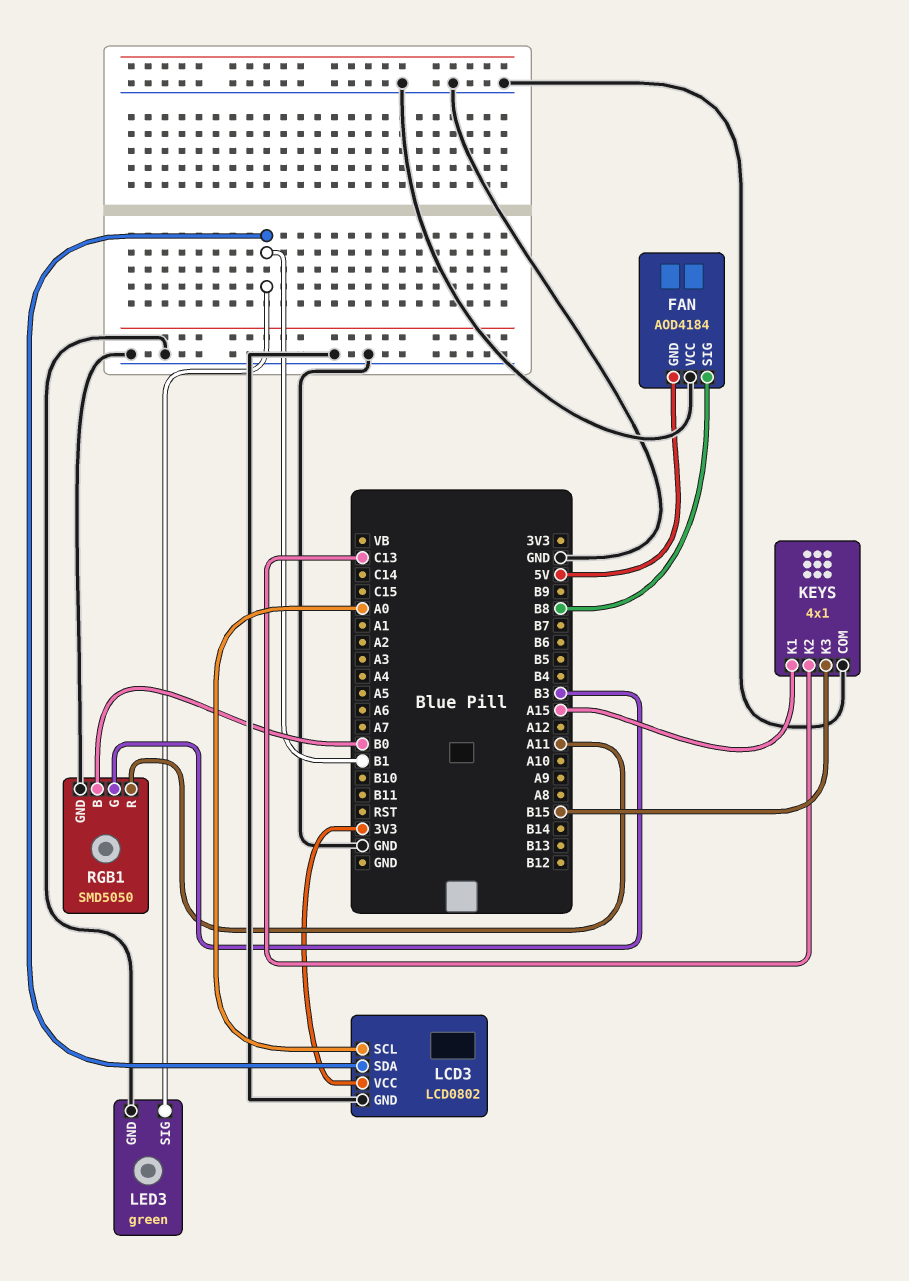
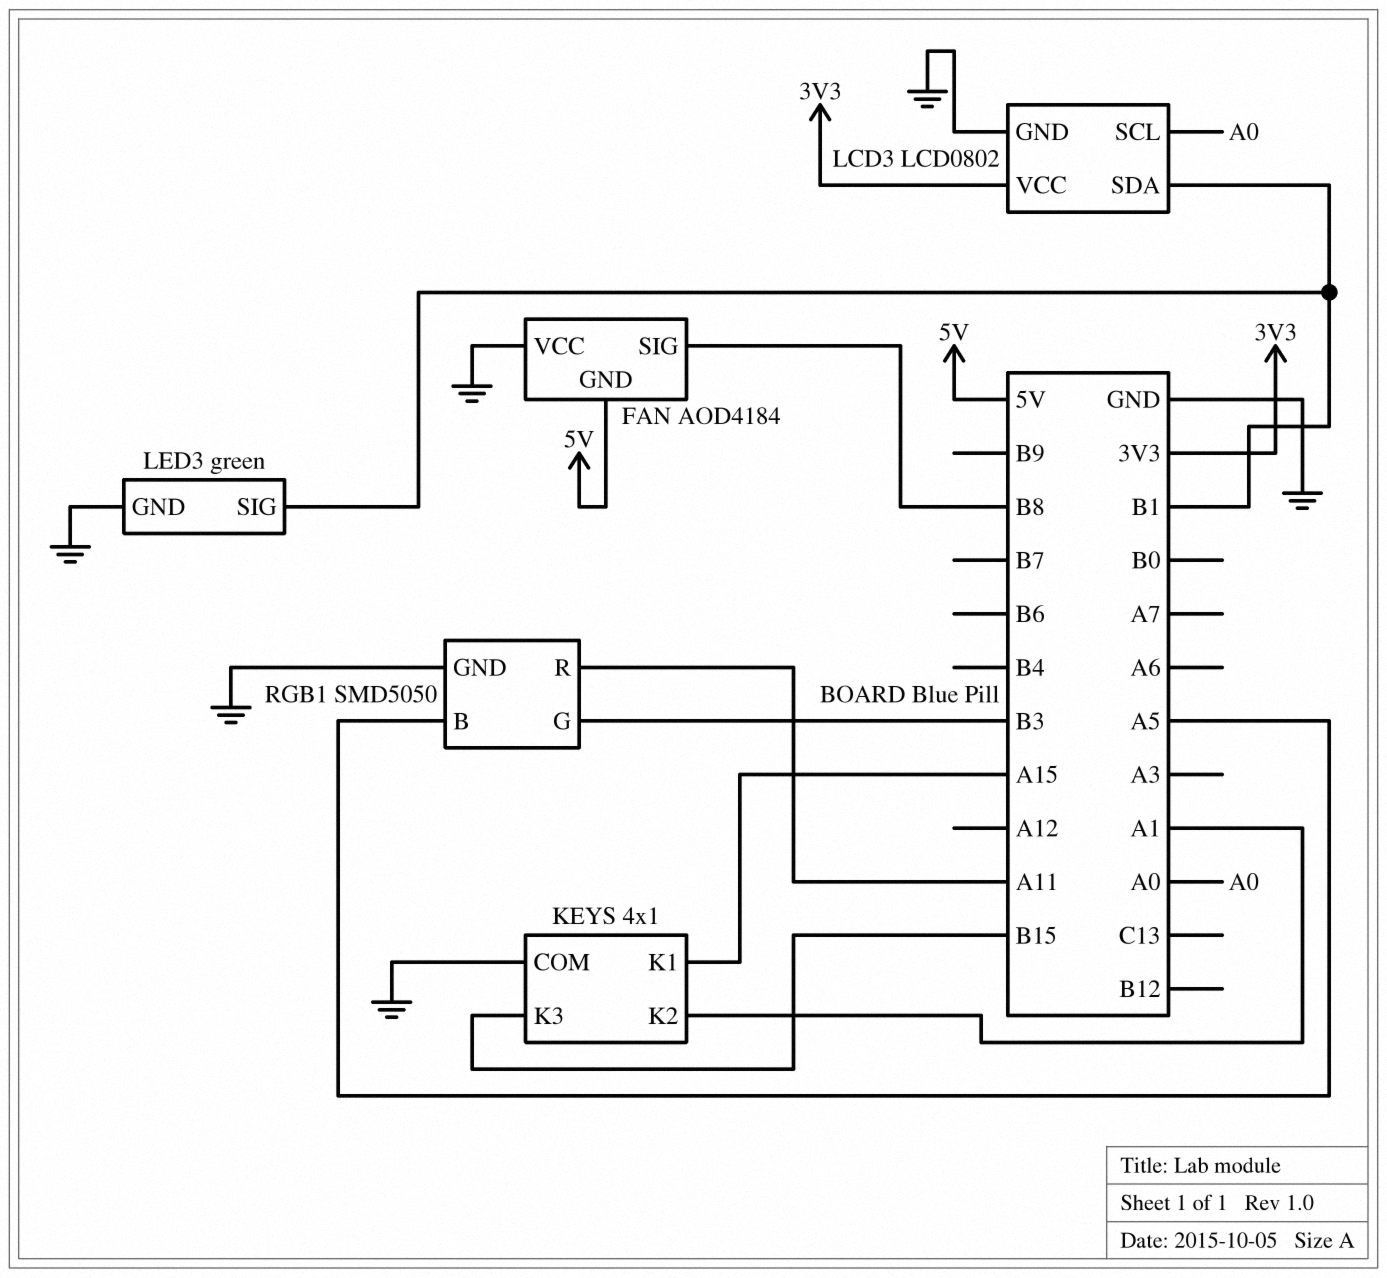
KEYS pin K2: C13 -> A1
RGB1 pin B: B0 -> A5

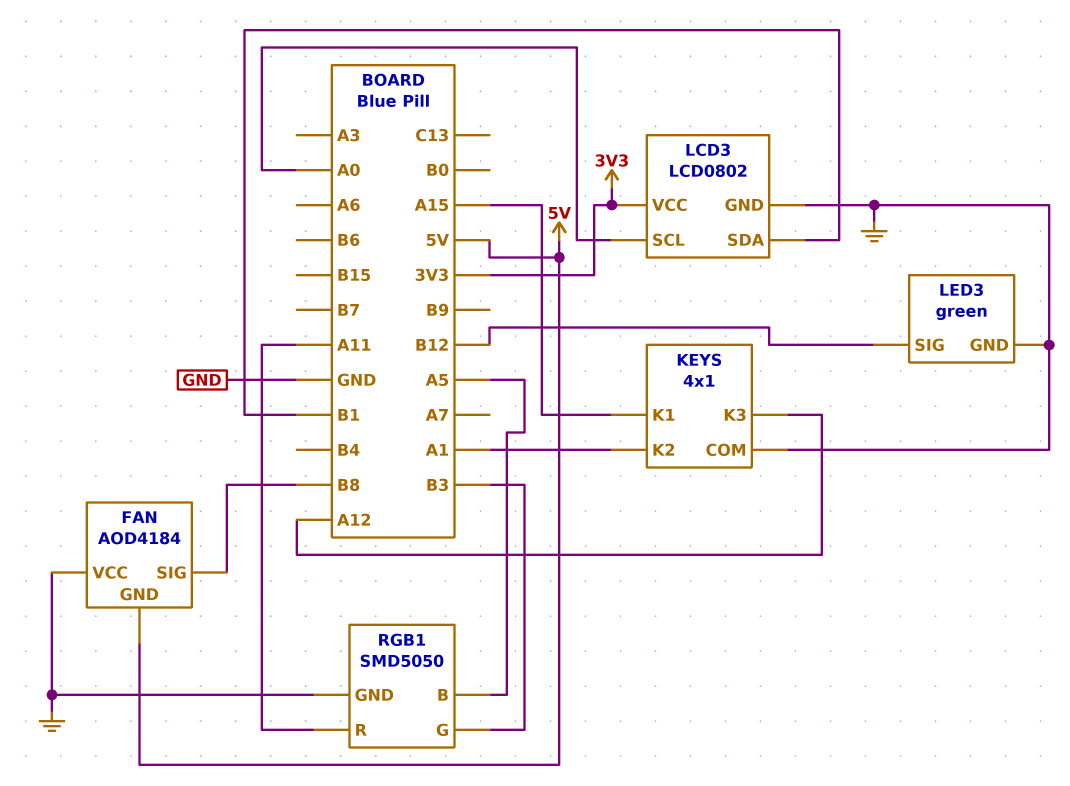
KEYS pin K3: B15 -> A12
LED3 pin SIG: B1 -> B12

